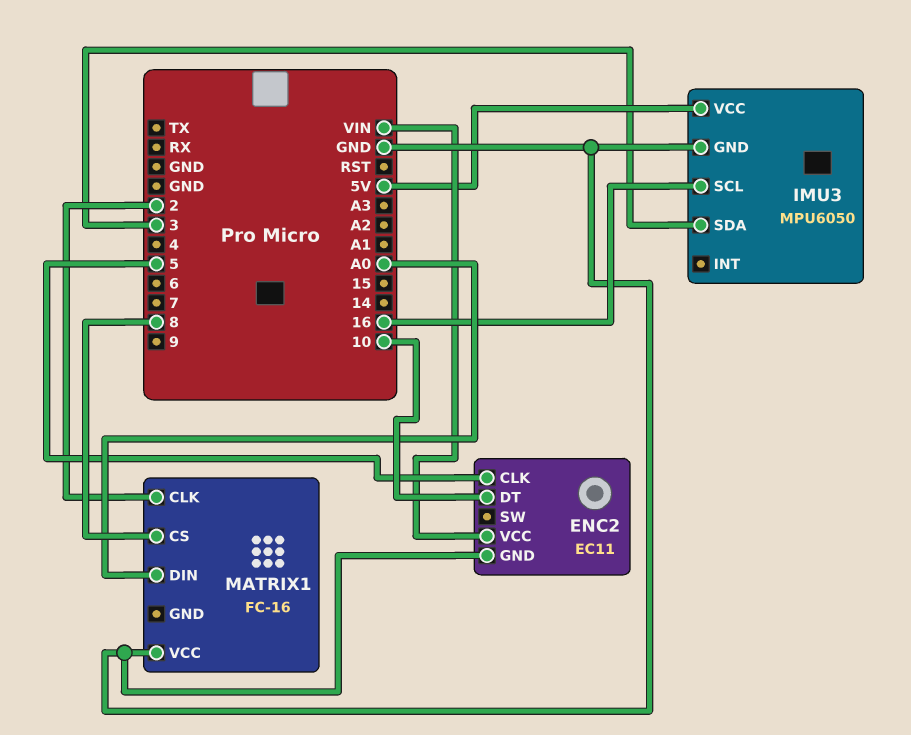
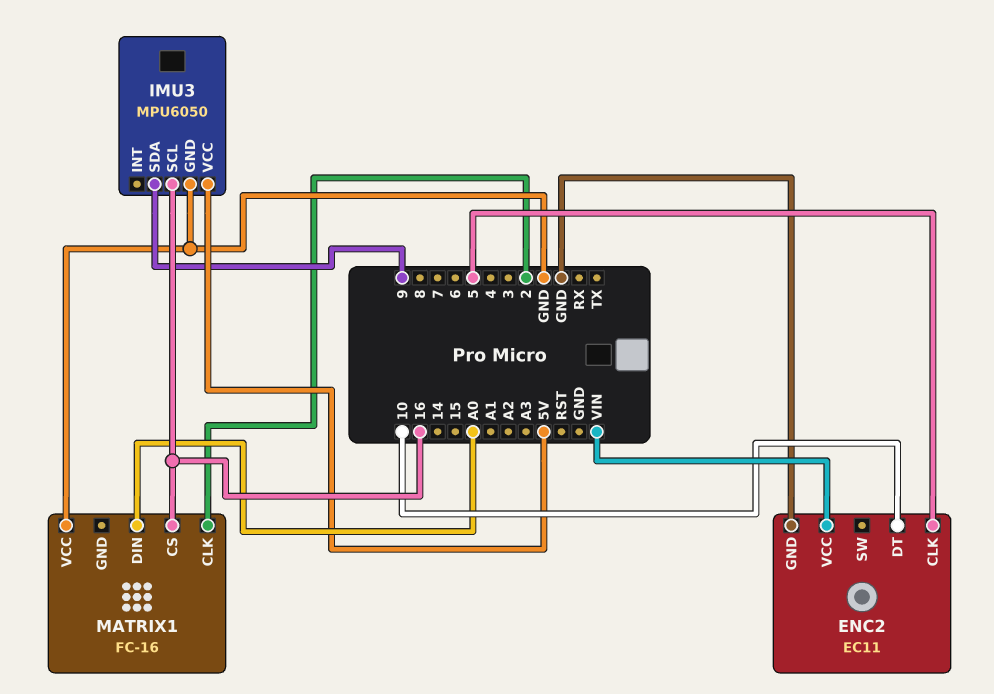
IMU3 pin SDA: 3 -> 9
MATRIX1 pin CS: 8 -> 16

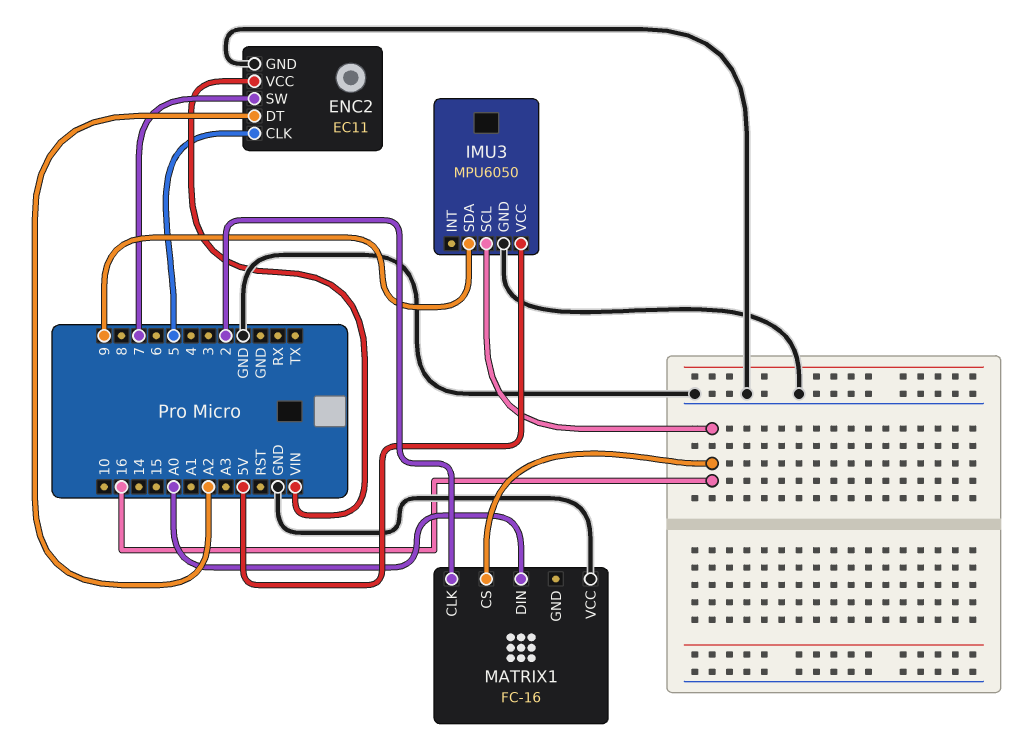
ENC2 pin DT: 10 -> A2
ENC2 pin SW: none -> 7

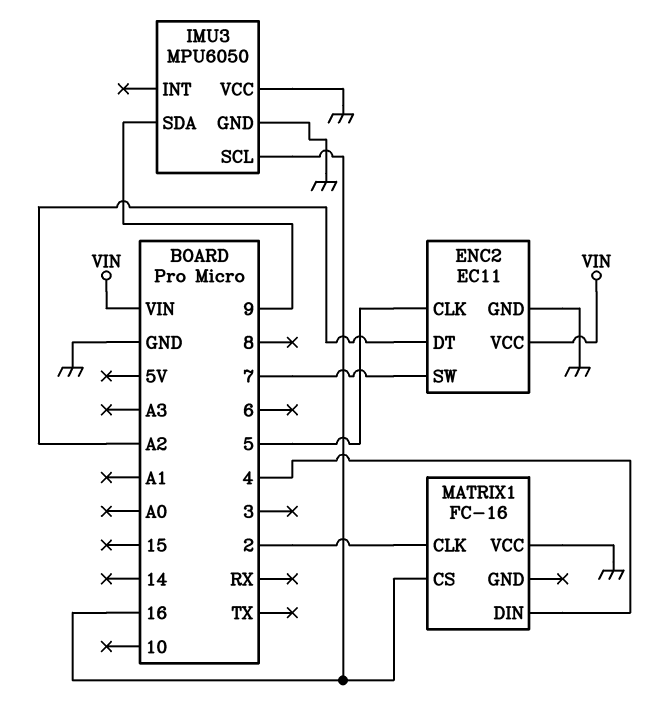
IMU3 pin VCC: 5V -> GND
MATRIX1 pin DIN: A0 -> 4

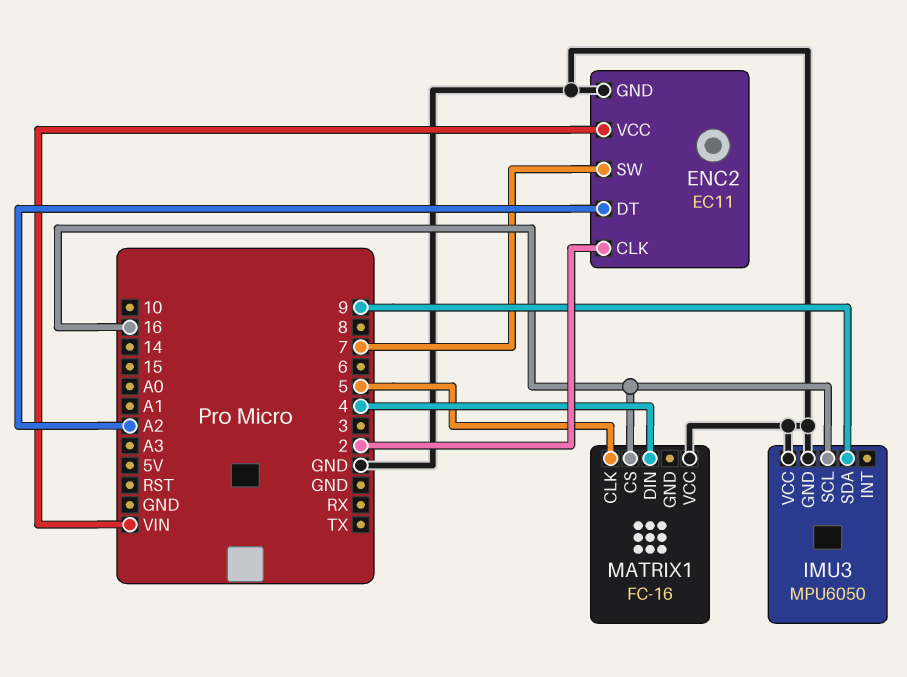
ENC2 pin CLK: 5 -> 2
MATRIX1 pin CLK: 2 -> 5

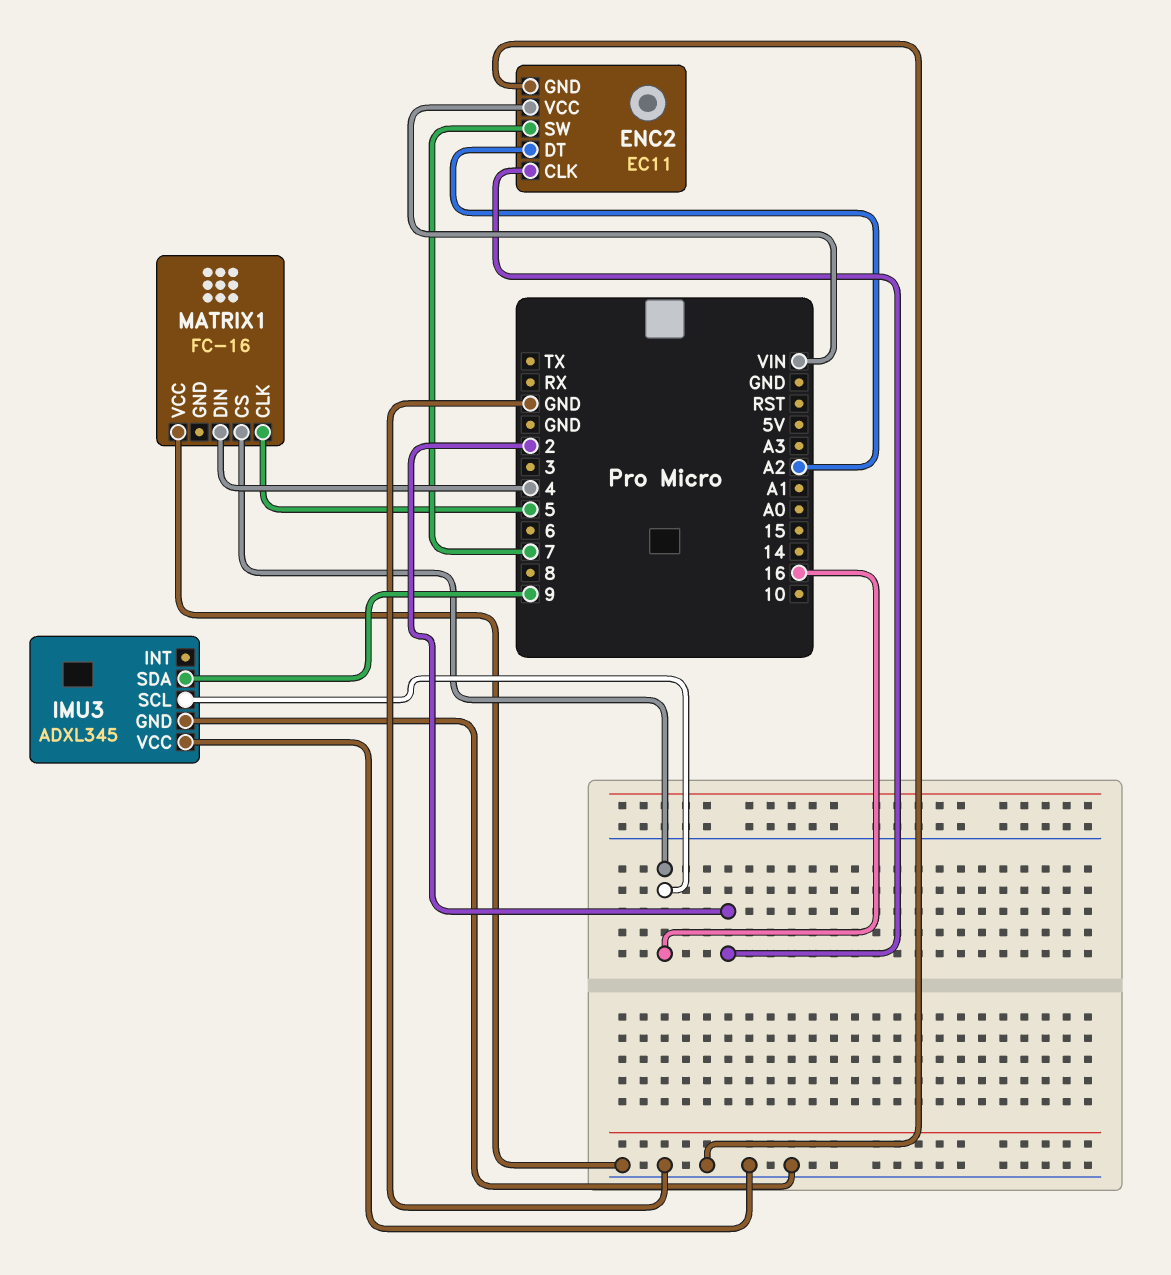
IMU3: MPU6050 -> ADXL345

